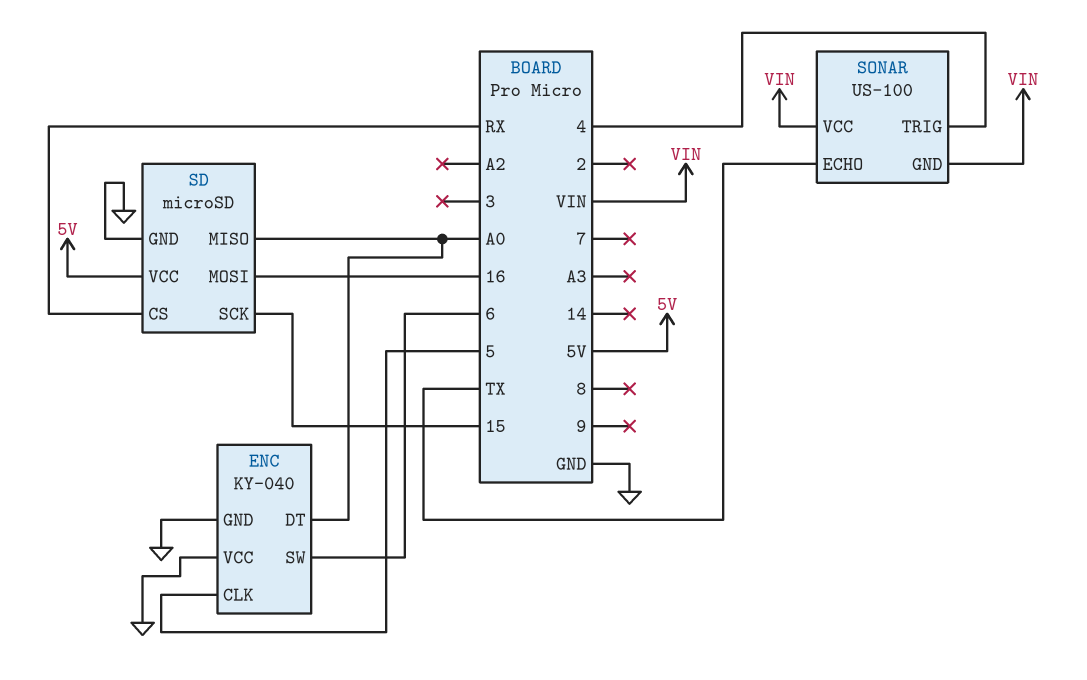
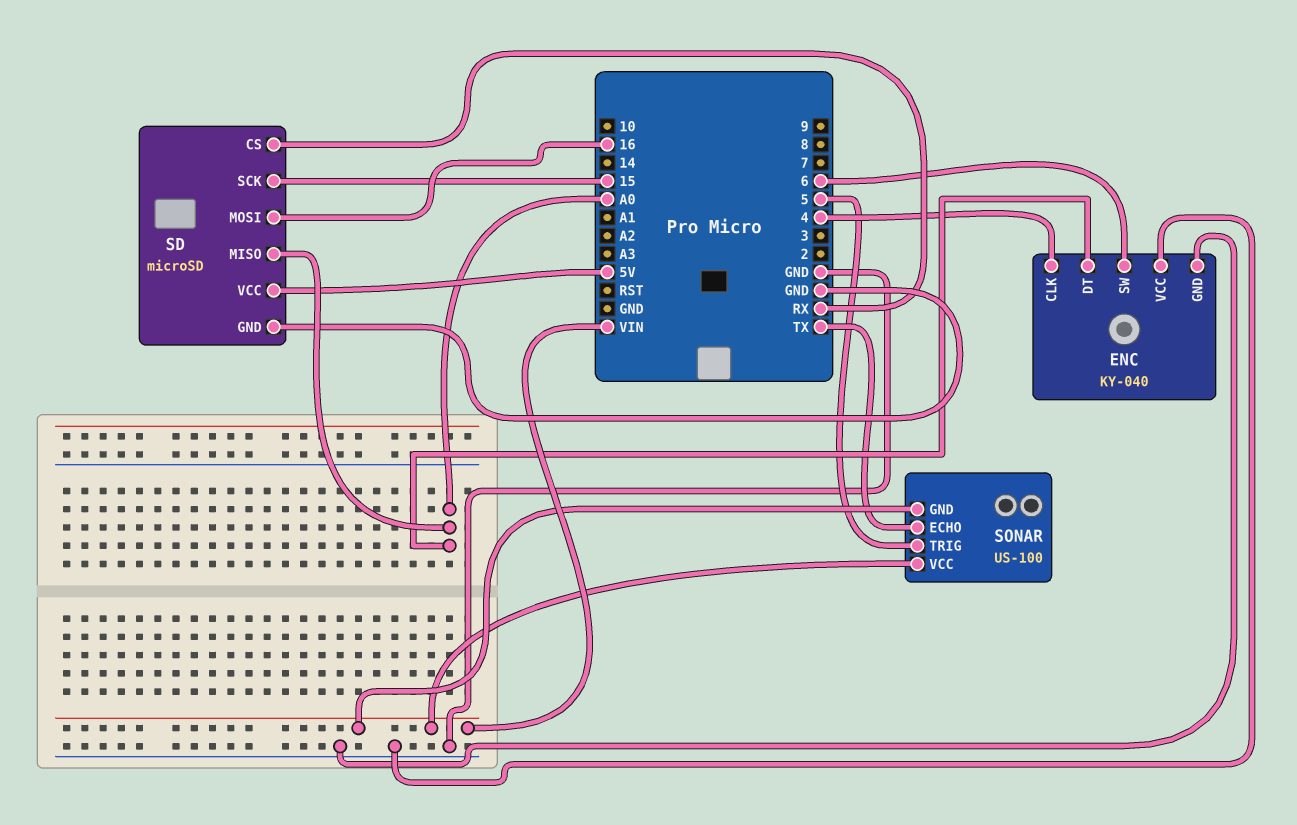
ENC pin CLK: 5 -> 4
SONAR pin TRIG: 4 -> 5

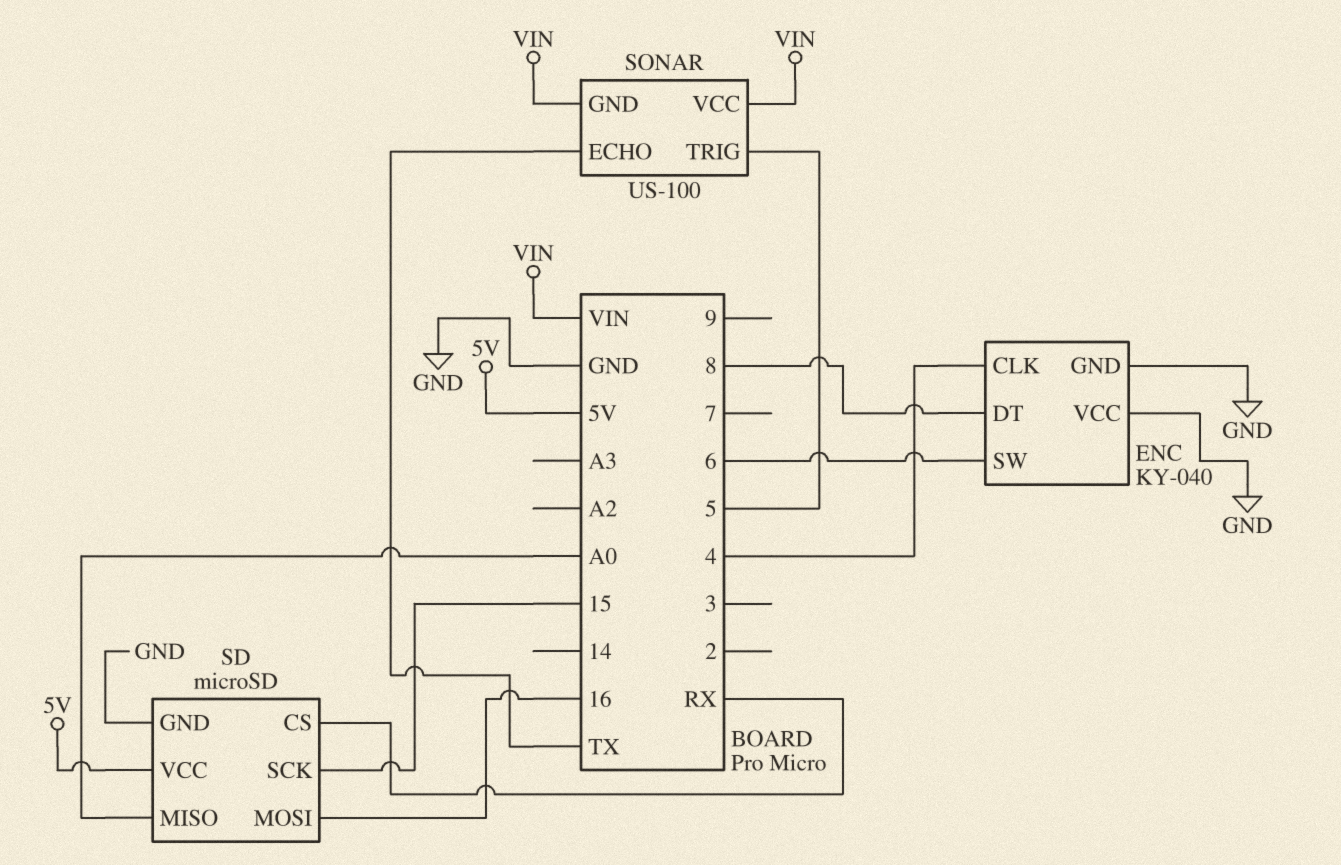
ENC pin DT: A0 -> 8

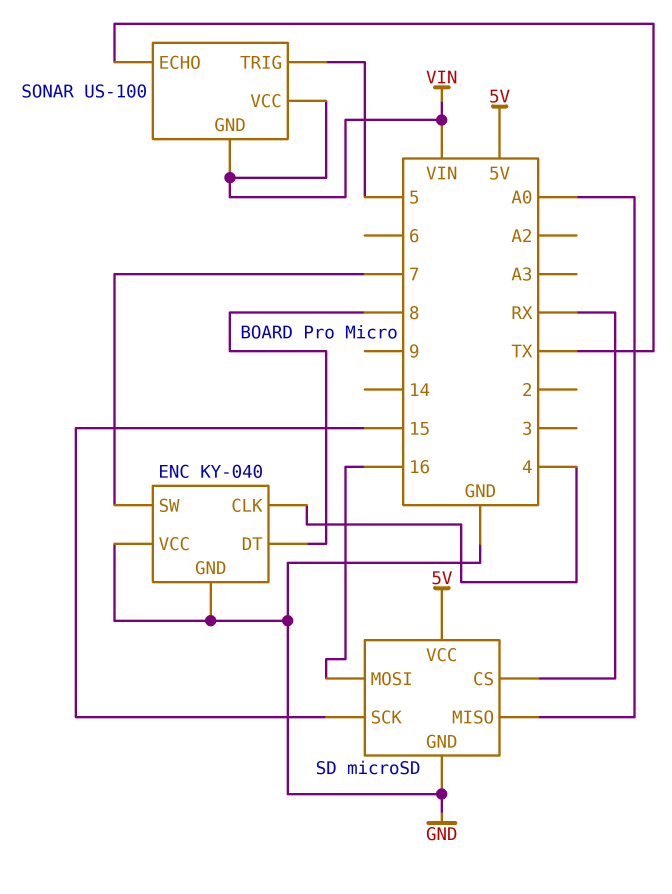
ENC pin SW: 6 -> 7

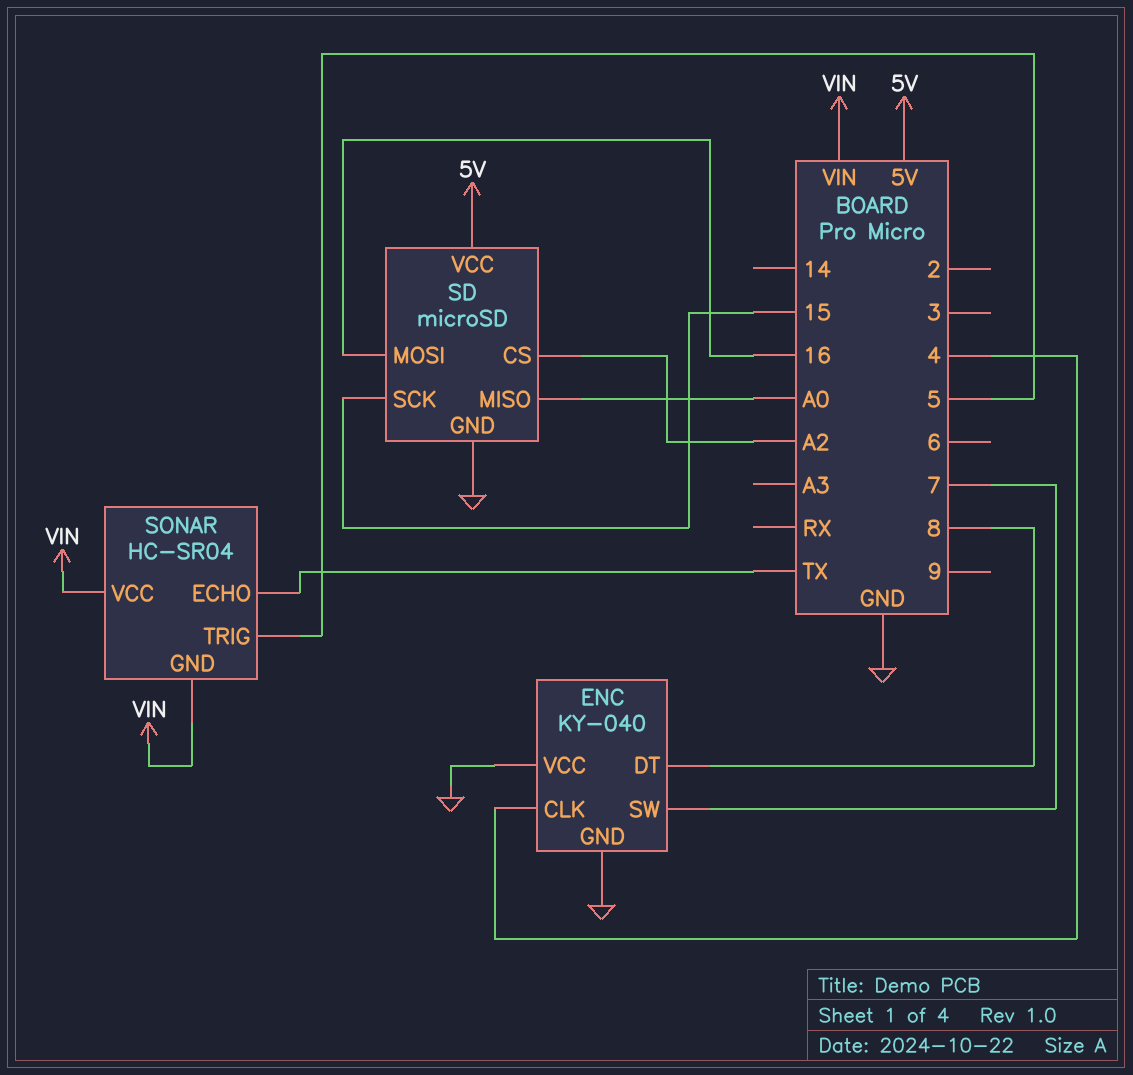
SD pin CS: RX -> A2
SONAR: US-100 -> HC-SR04

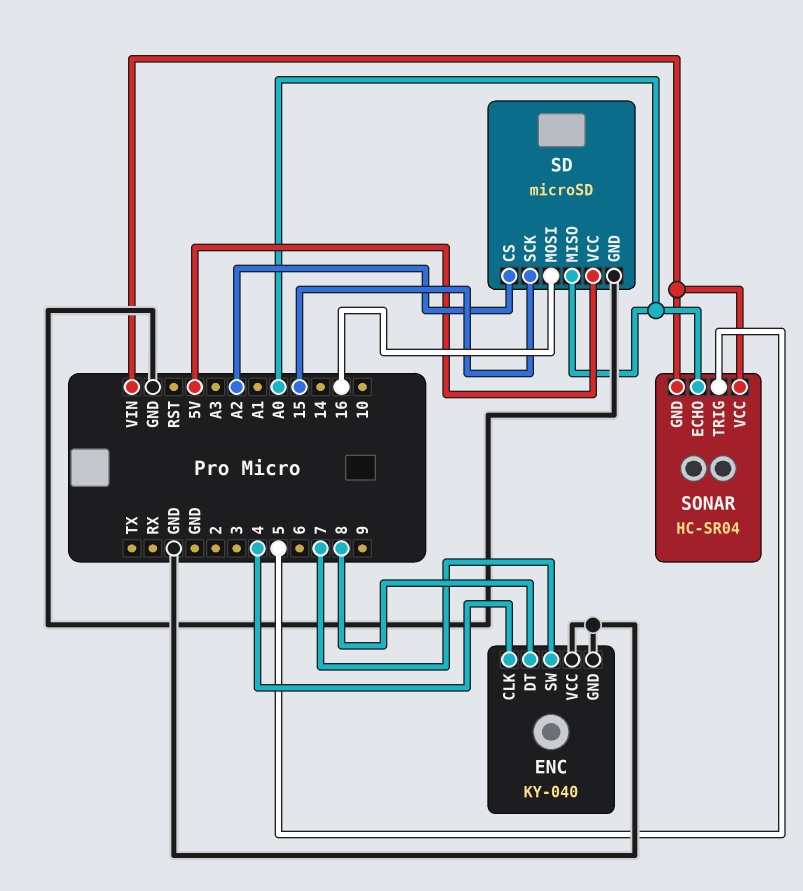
SONAR pin ECHO: TX -> A0

